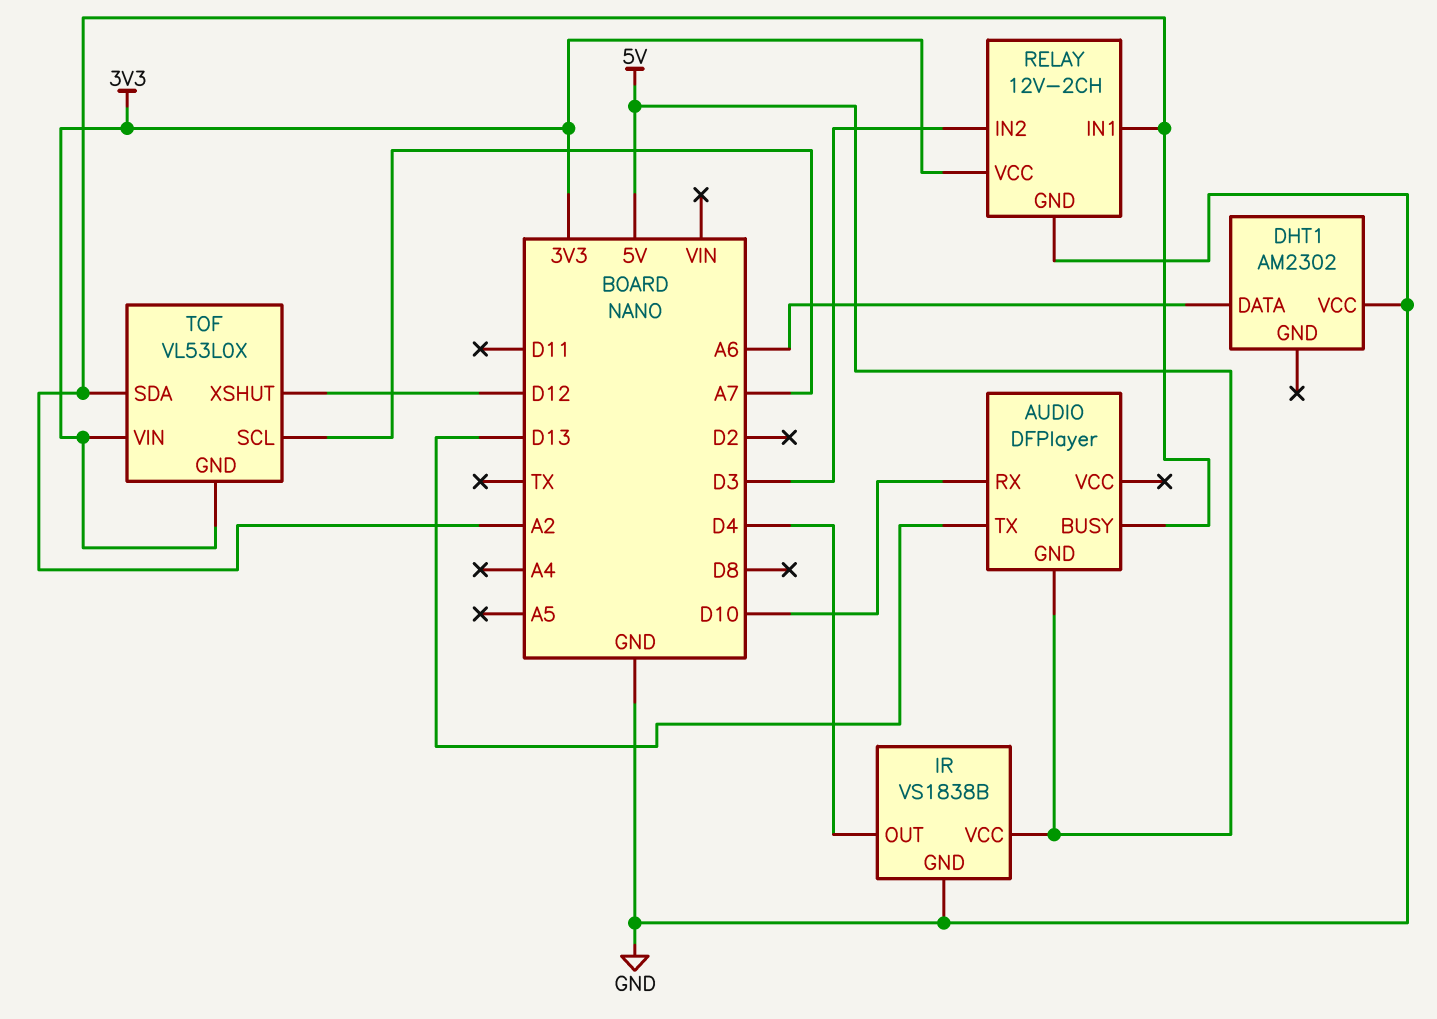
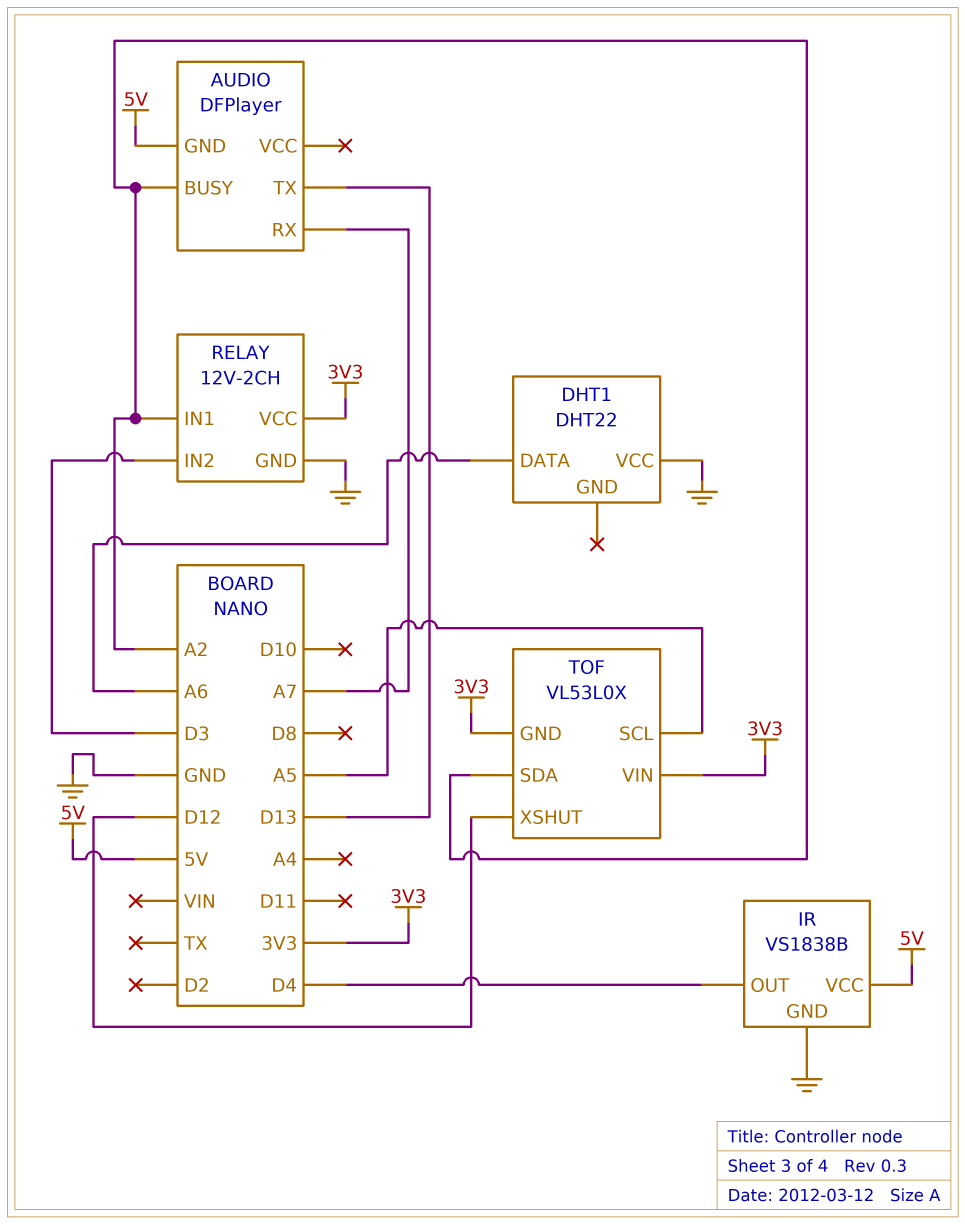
AUDIO pin RX: D10 -> A7
DHT1: AM2302 -> DHT22
TOF pin SCL: A7 -> A5

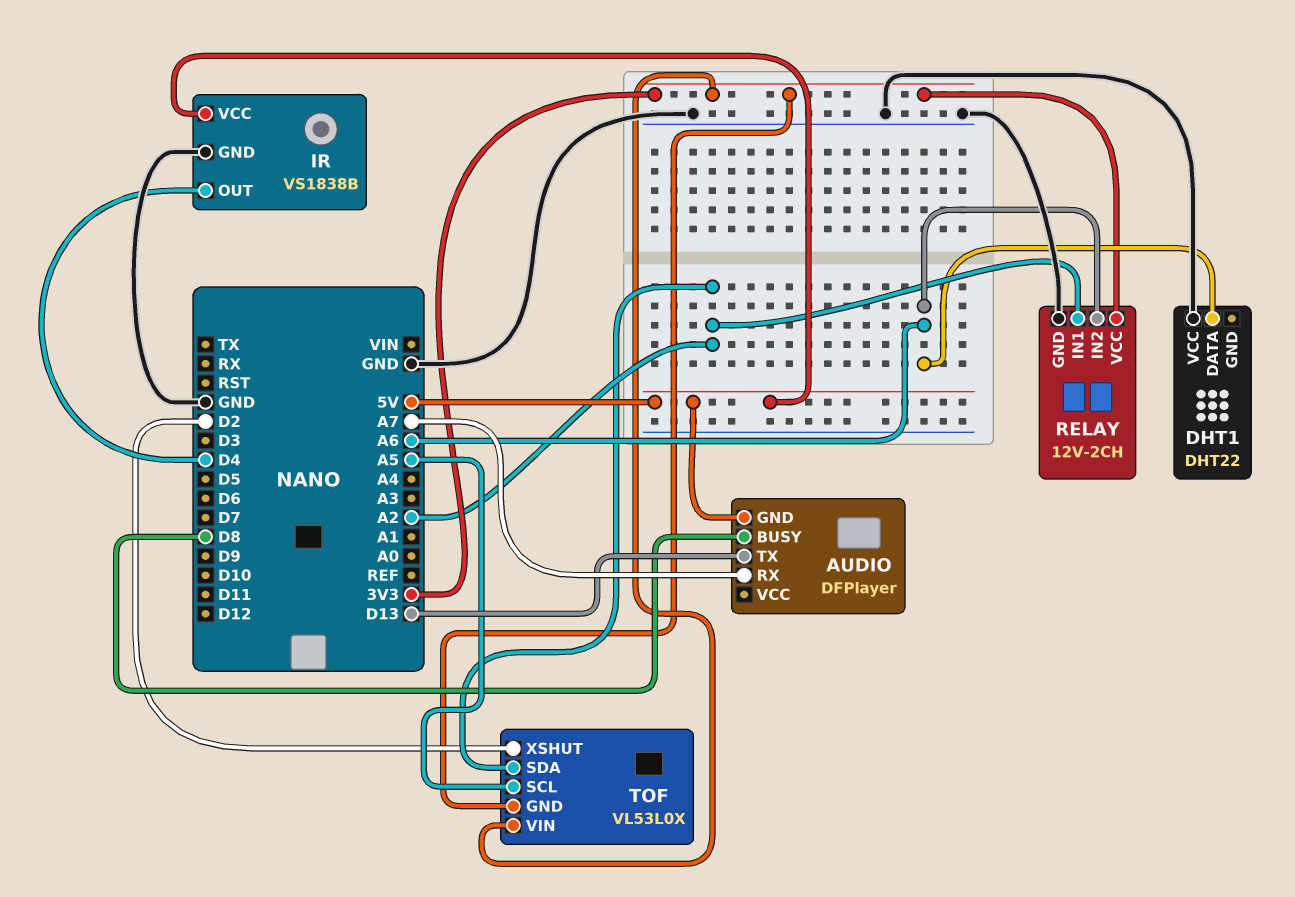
AUDIO pin BUSY: A2 -> D8
RELAY pin IN2: D3 -> A6
TOF pin XSHUT: D12 -> D2

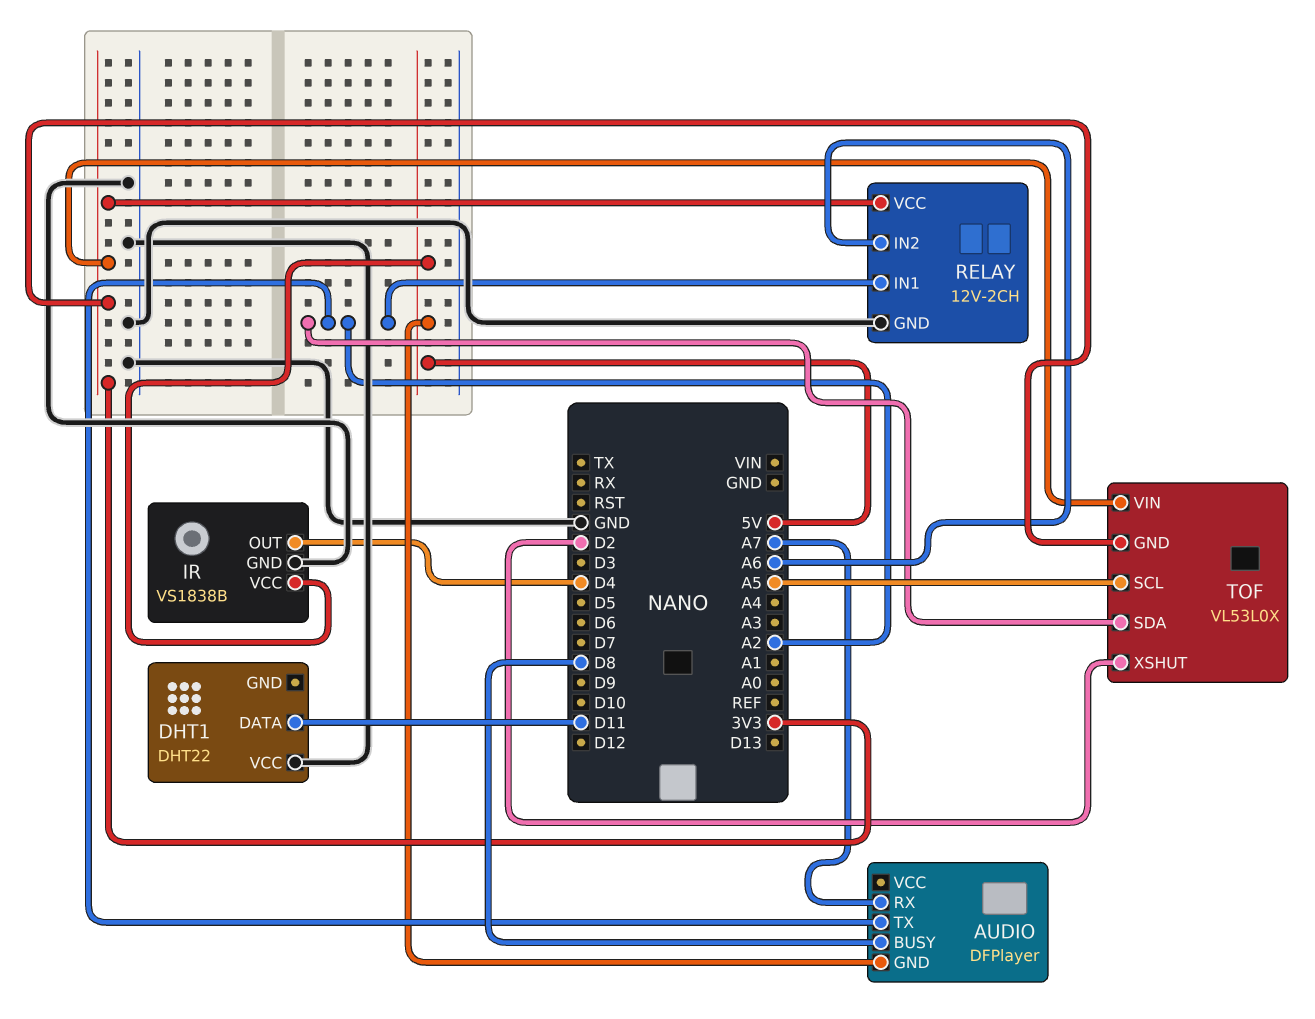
AUDIO pin TX: D13 -> A2
DHT1 pin DATA: A6 -> D11

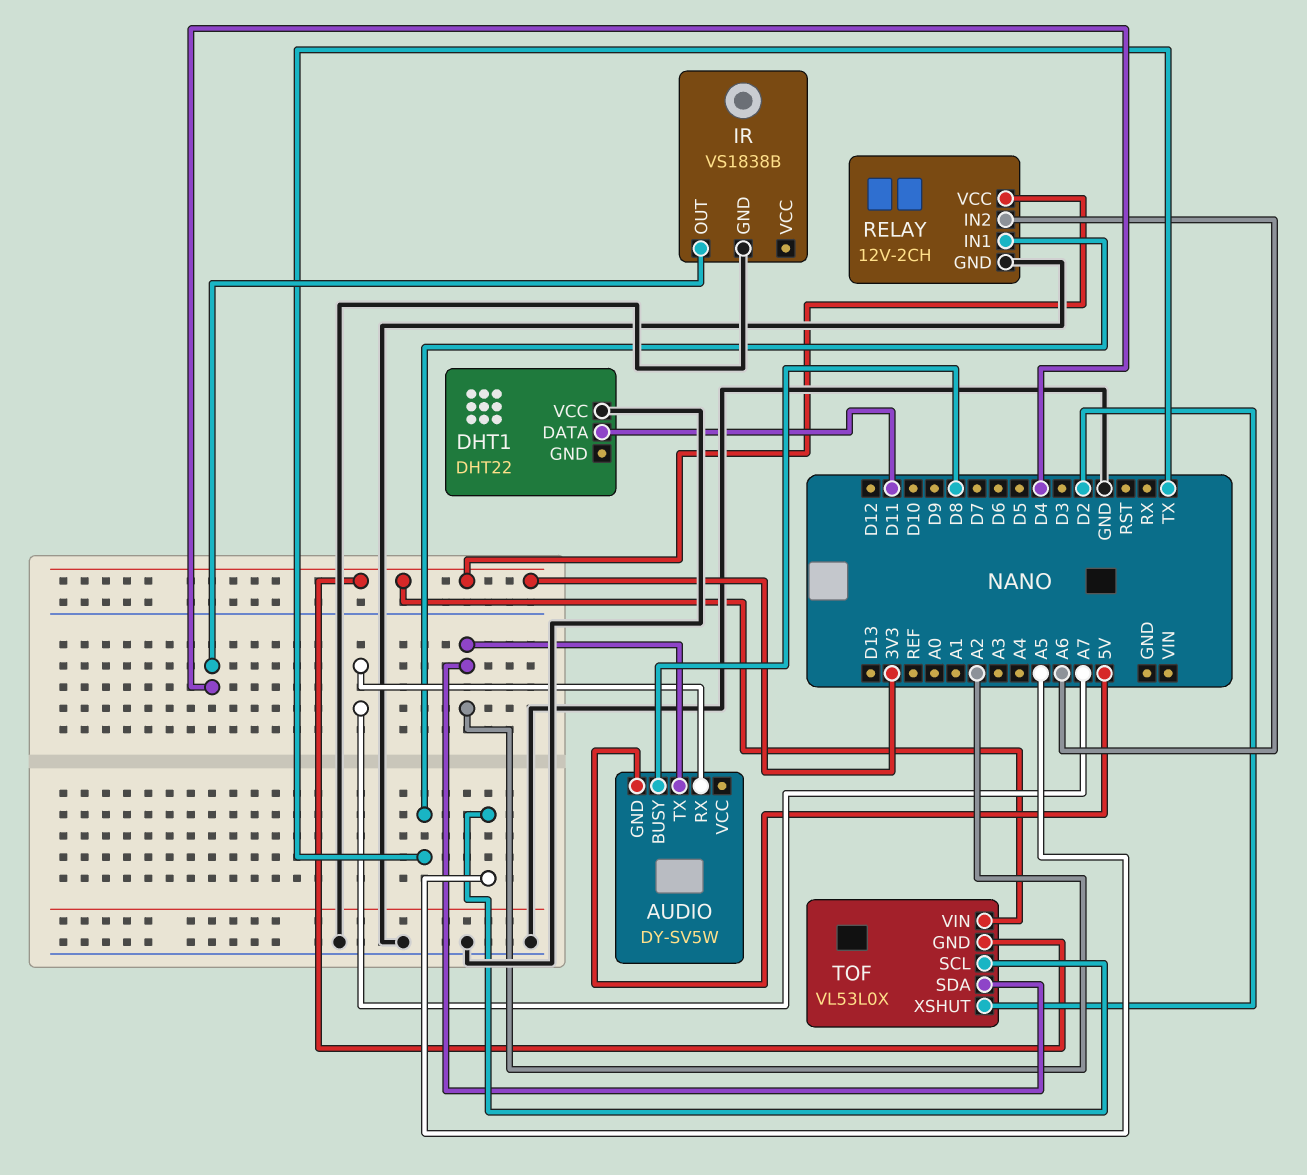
AUDIO: DFPlayer -> DY-SV5W
IR pin VCC: 5V -> none
RELAY pin IN1: A2 -> TX

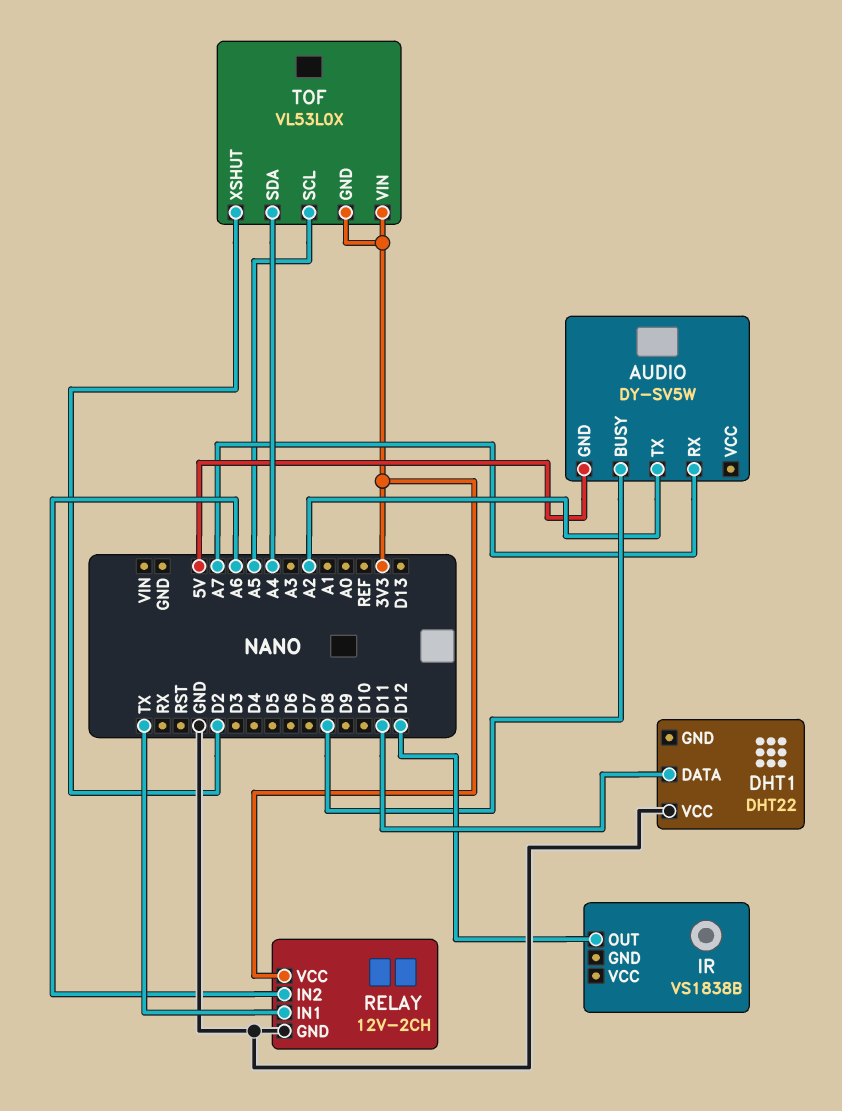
IR pin GND: GND -> none
IR pin OUT: D4 -> D12
TOF pin SDA: A2 -> A4

